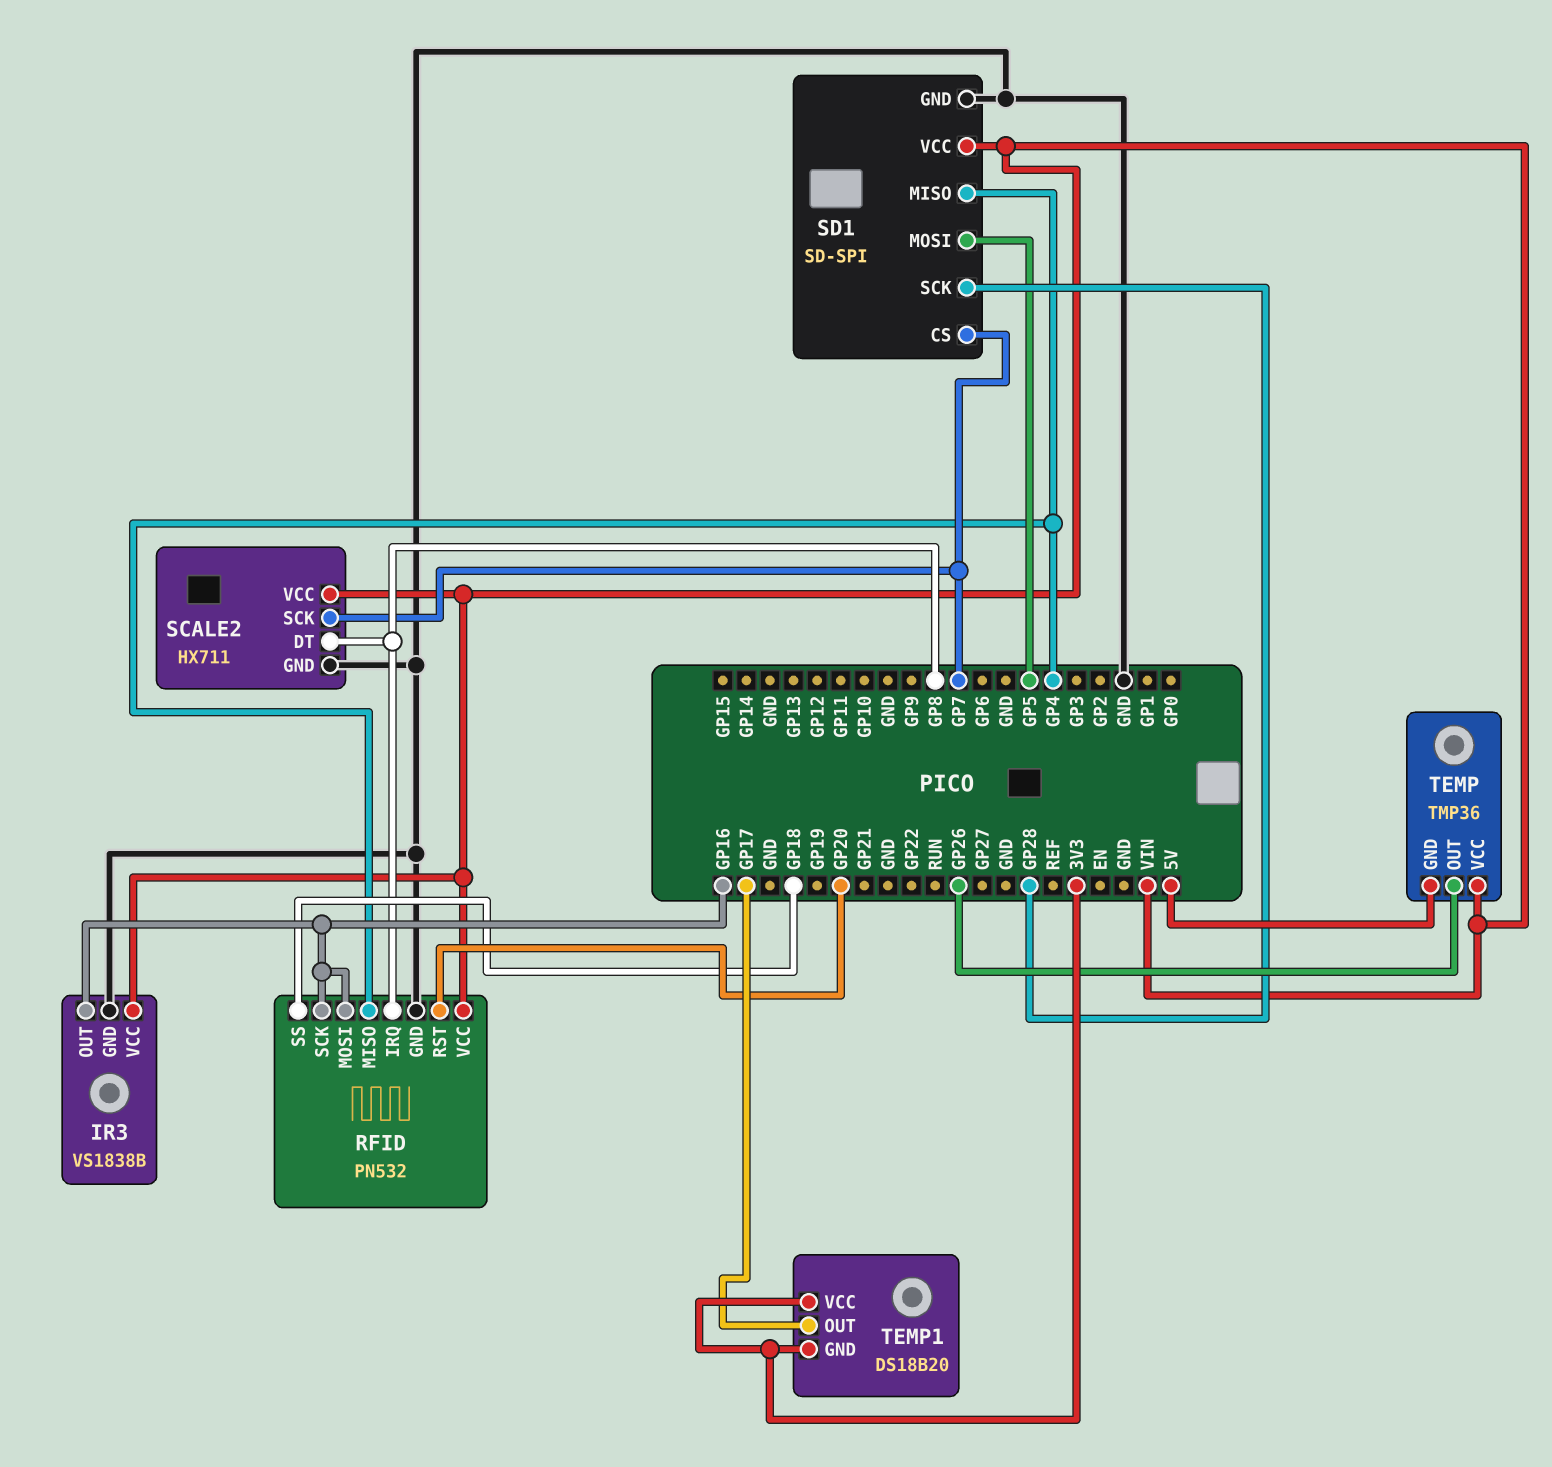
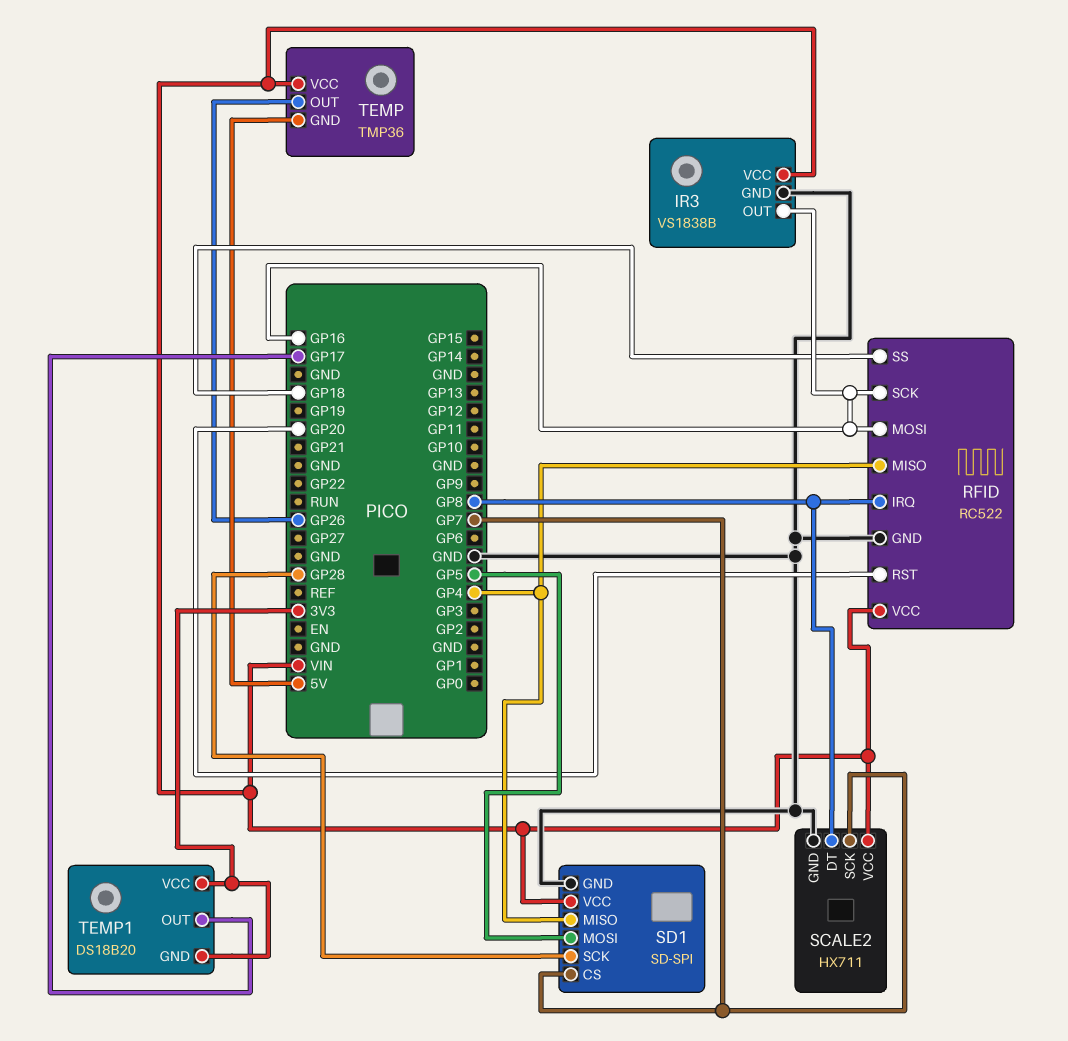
RFID: PN532 -> RC522

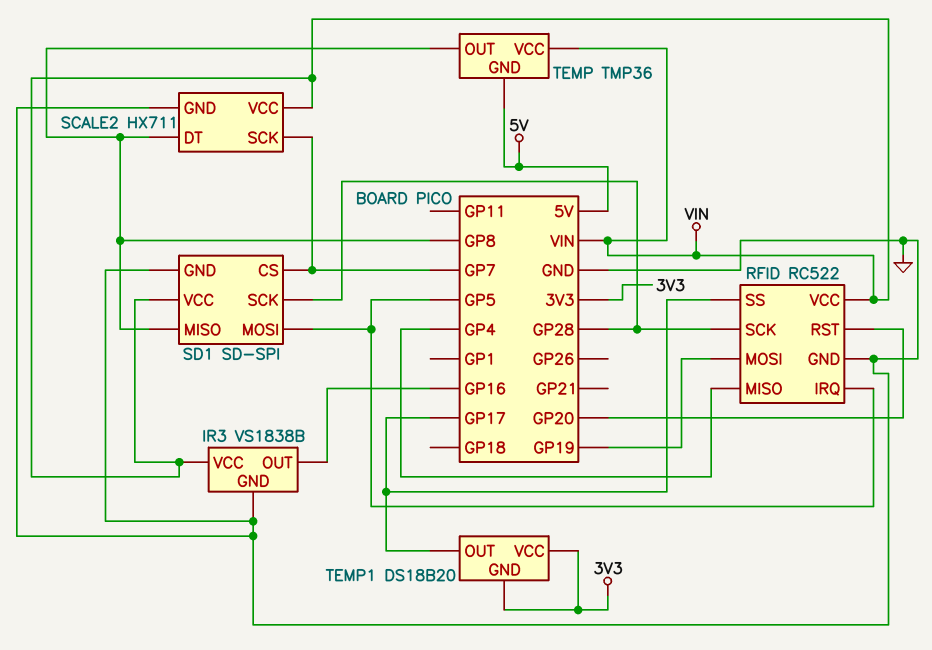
RFID pin IRQ: GP8 -> GP5
RFID pin MOSI: GP16 -> GP19
RFID pin SCK: GP16 -> GP28
RFID pin SS: GP18 -> GP17
SD1 pin MISO: GP4 -> GP8
TEMP pin OUT: GP26 -> GP8

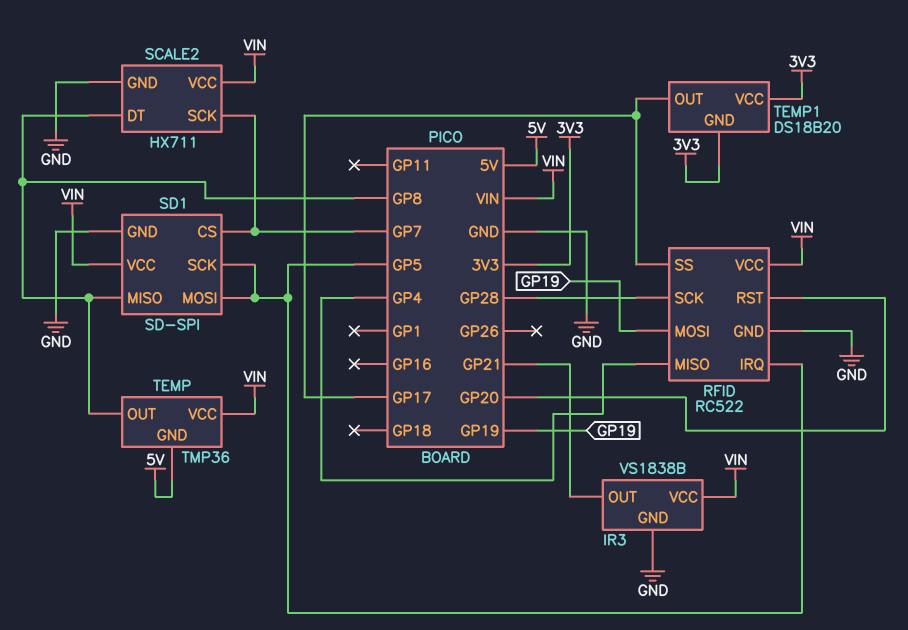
IR3 pin OUT: GP16 -> GP21
SD1 pin SCK: GP28 -> GP5

